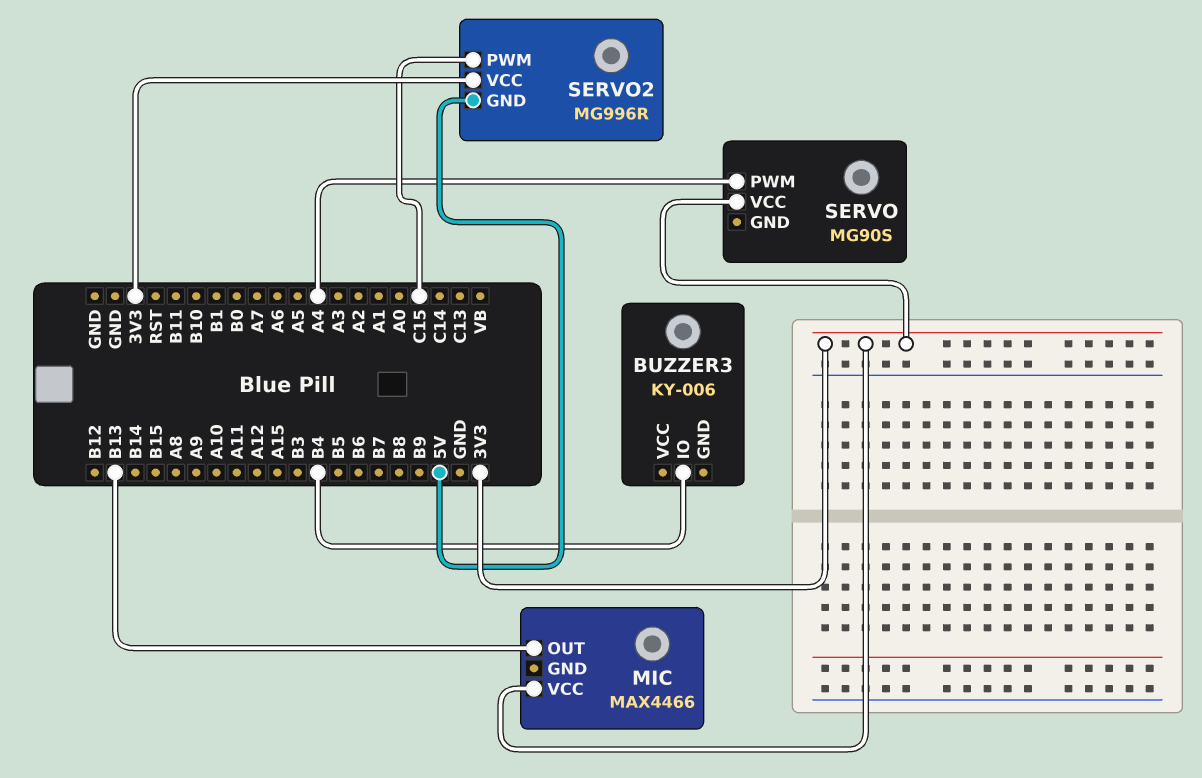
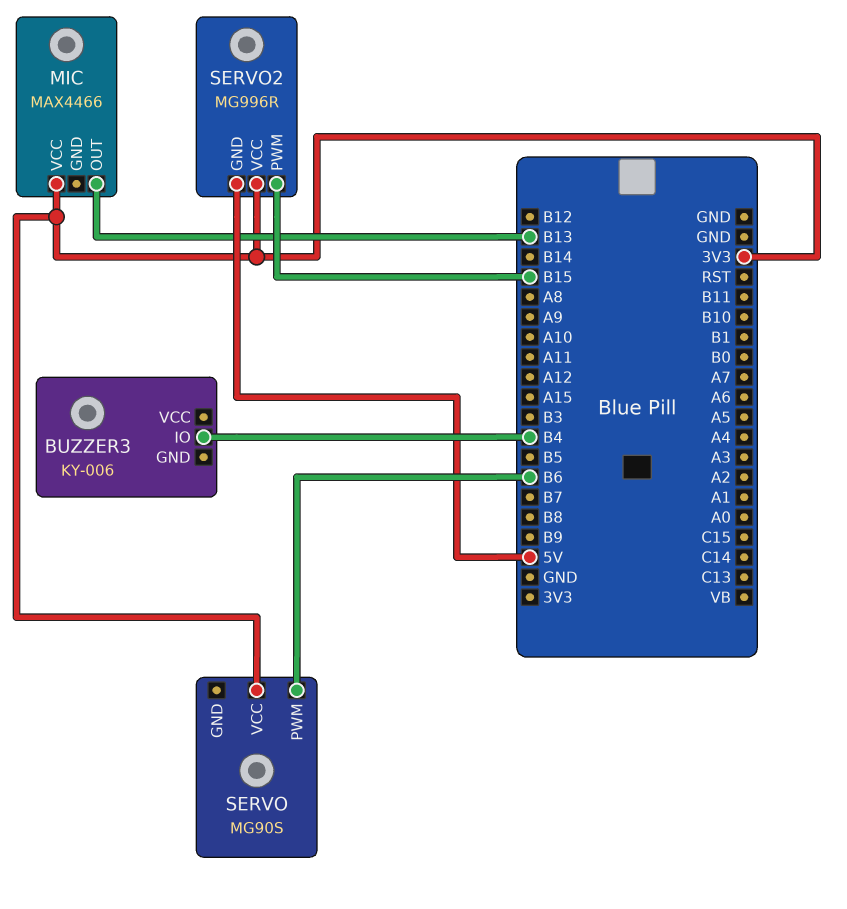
SERVO pin PWM: A4 -> B6
SERVO2 pin PWM: C15 -> B15

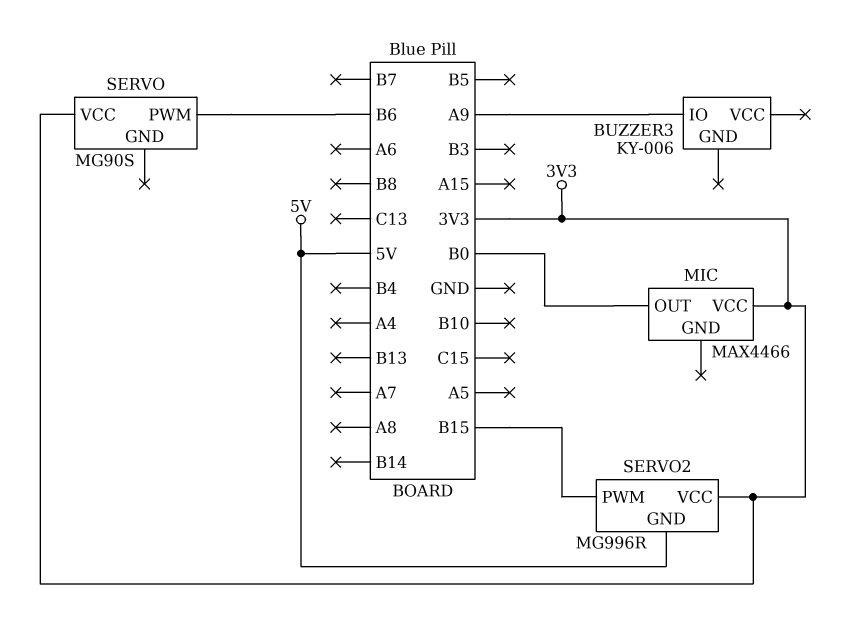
BUZZER3 pin IO: B4 -> A9
MIC pin OUT: B13 -> B0

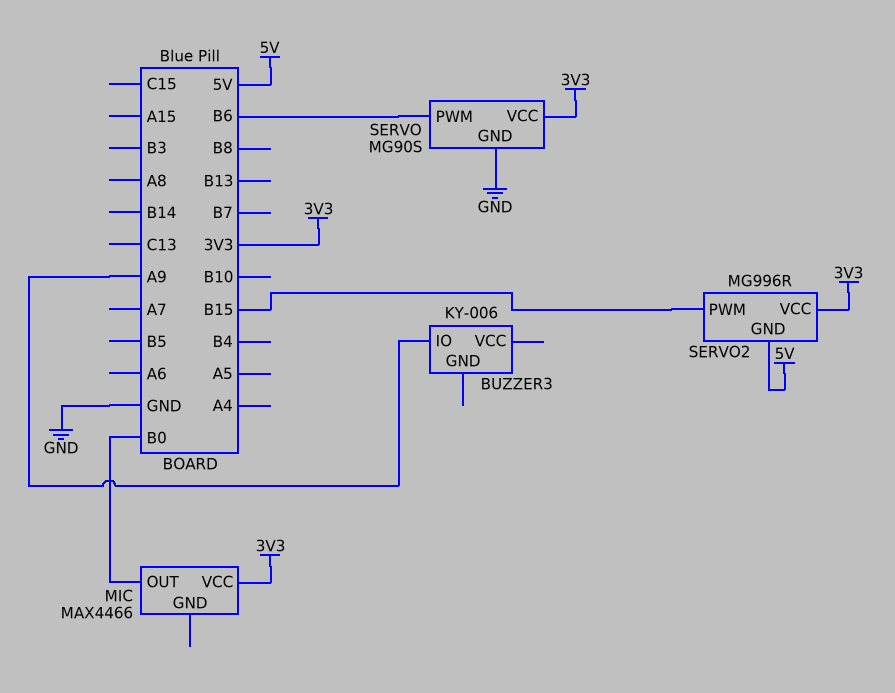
SERVO pin GND: none -> GND

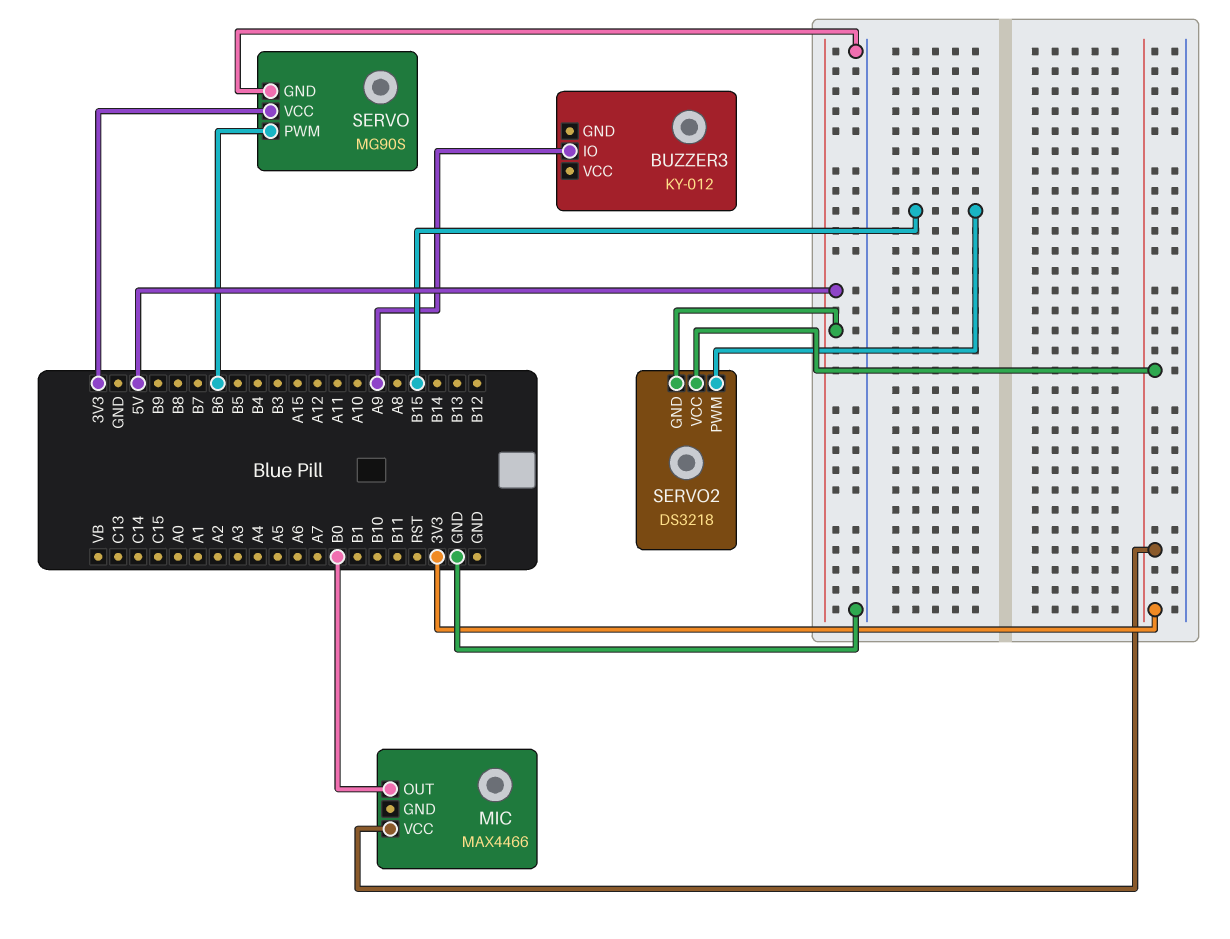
BUZZER3: KY-006 -> KY-012
SERVO2: MG996R -> DS3218

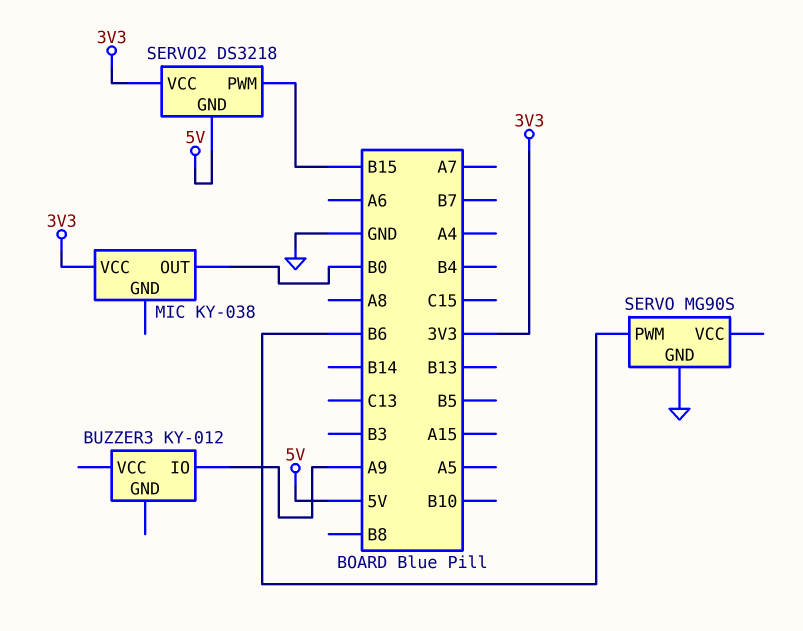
MIC: MAX4466 -> KY-038
SERVO pin VCC: 3V3 -> none

